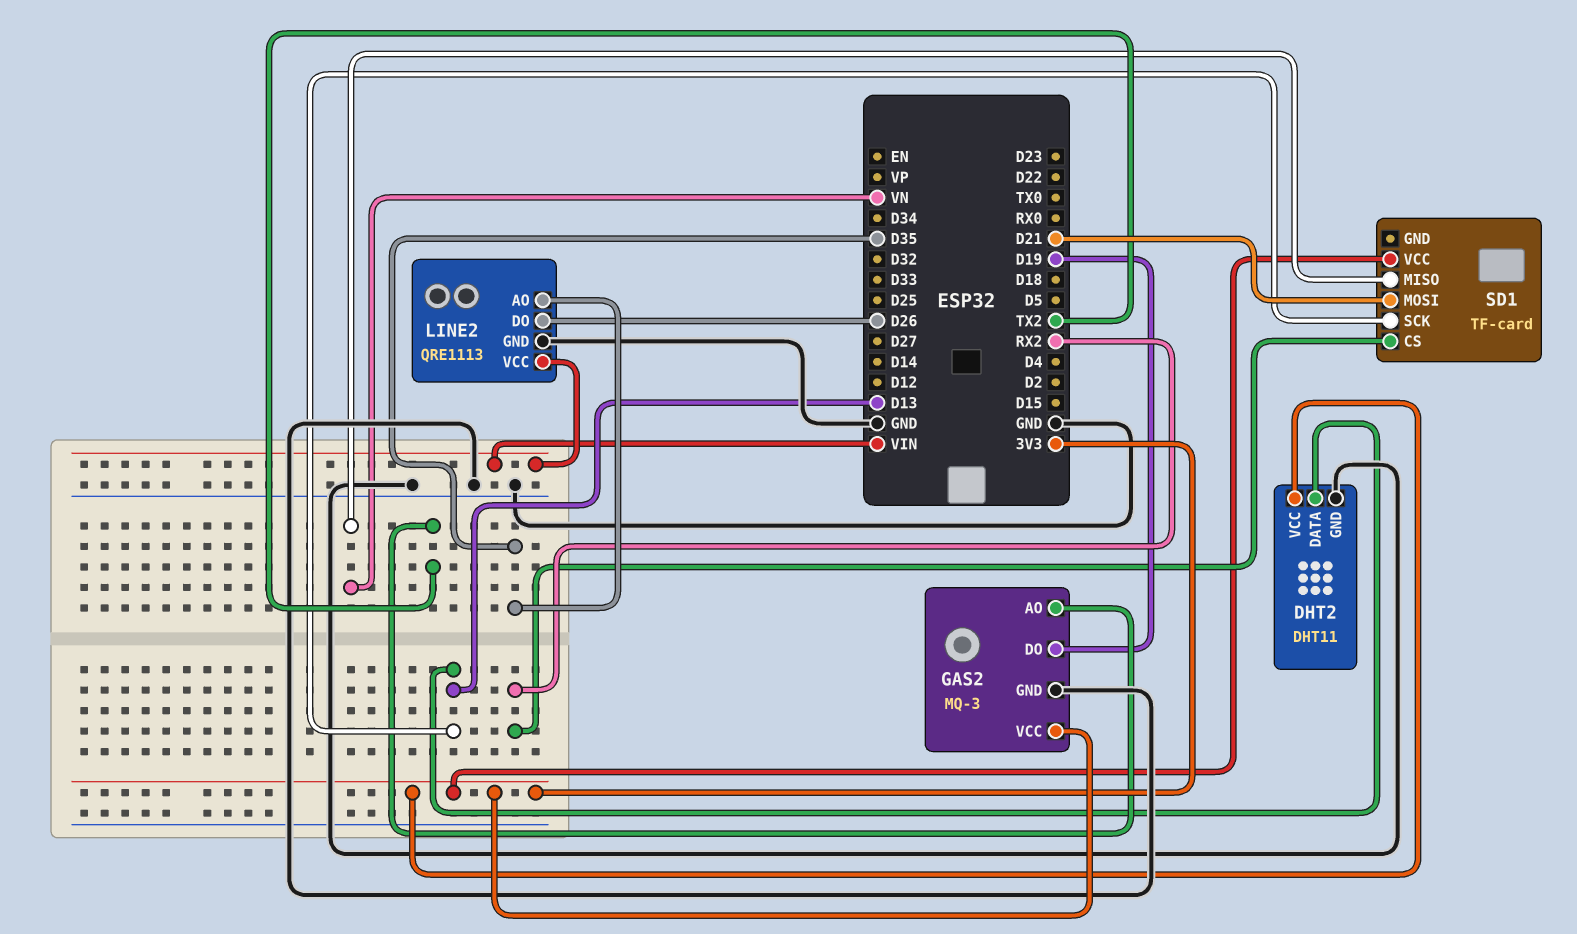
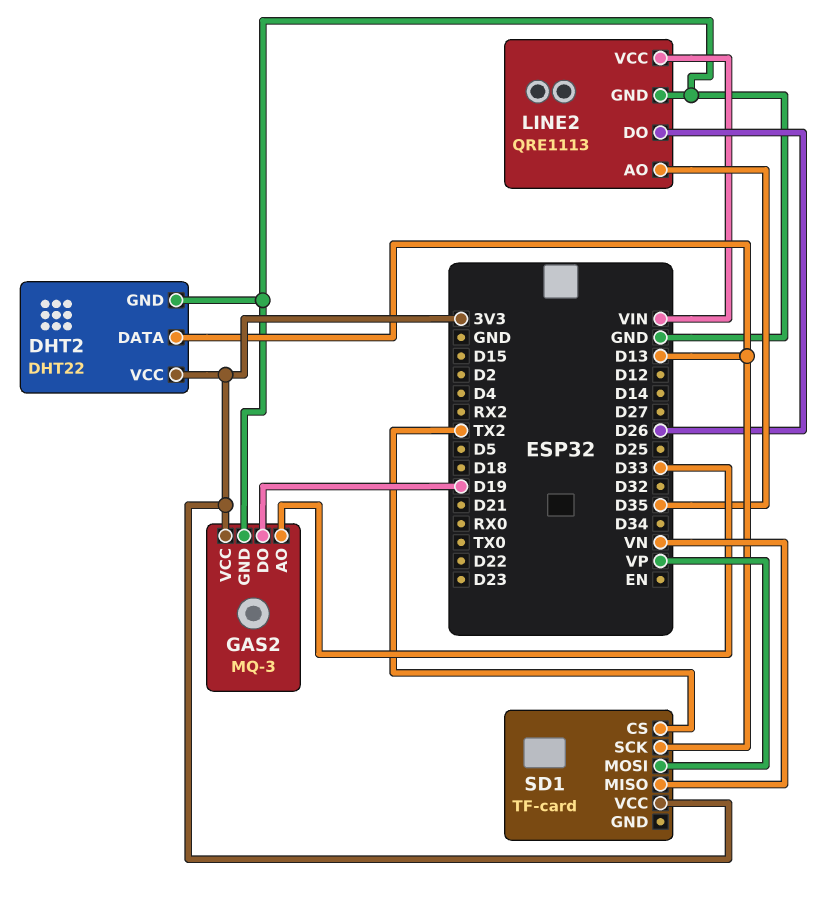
DHT2: DHT11 -> DHT22
GAS2 pin AO: TX2 -> D33
SD1 pin CS: RX2 -> TX2
SD1 pin MOSI: D21 -> VP

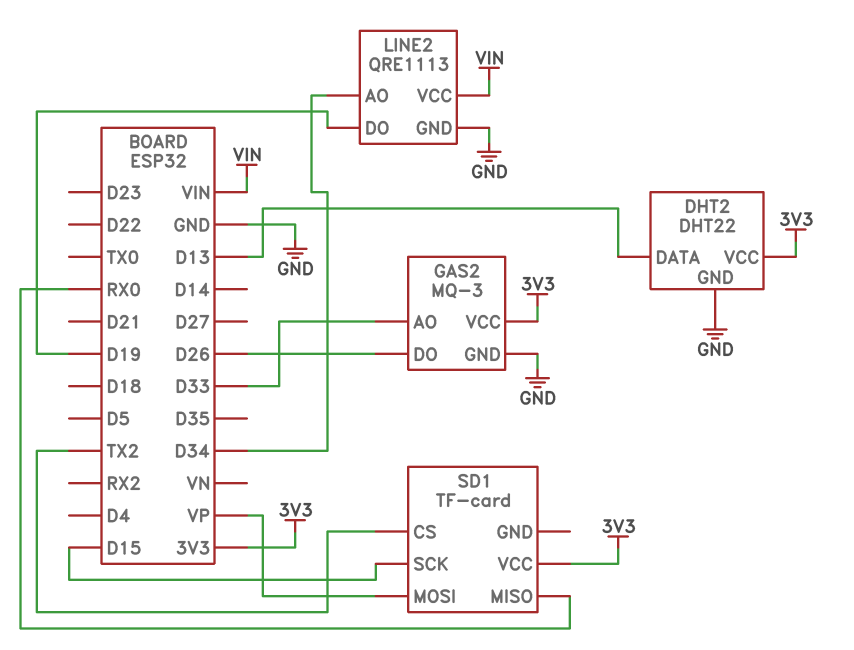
GAS2 pin DO: D19 -> D26
LINE2 pin AO: D35 -> D34
LINE2 pin DO: D26 -> D19
SD1 pin MISO: VN -> RX0
SD1 pin SCK: D13 -> D15

